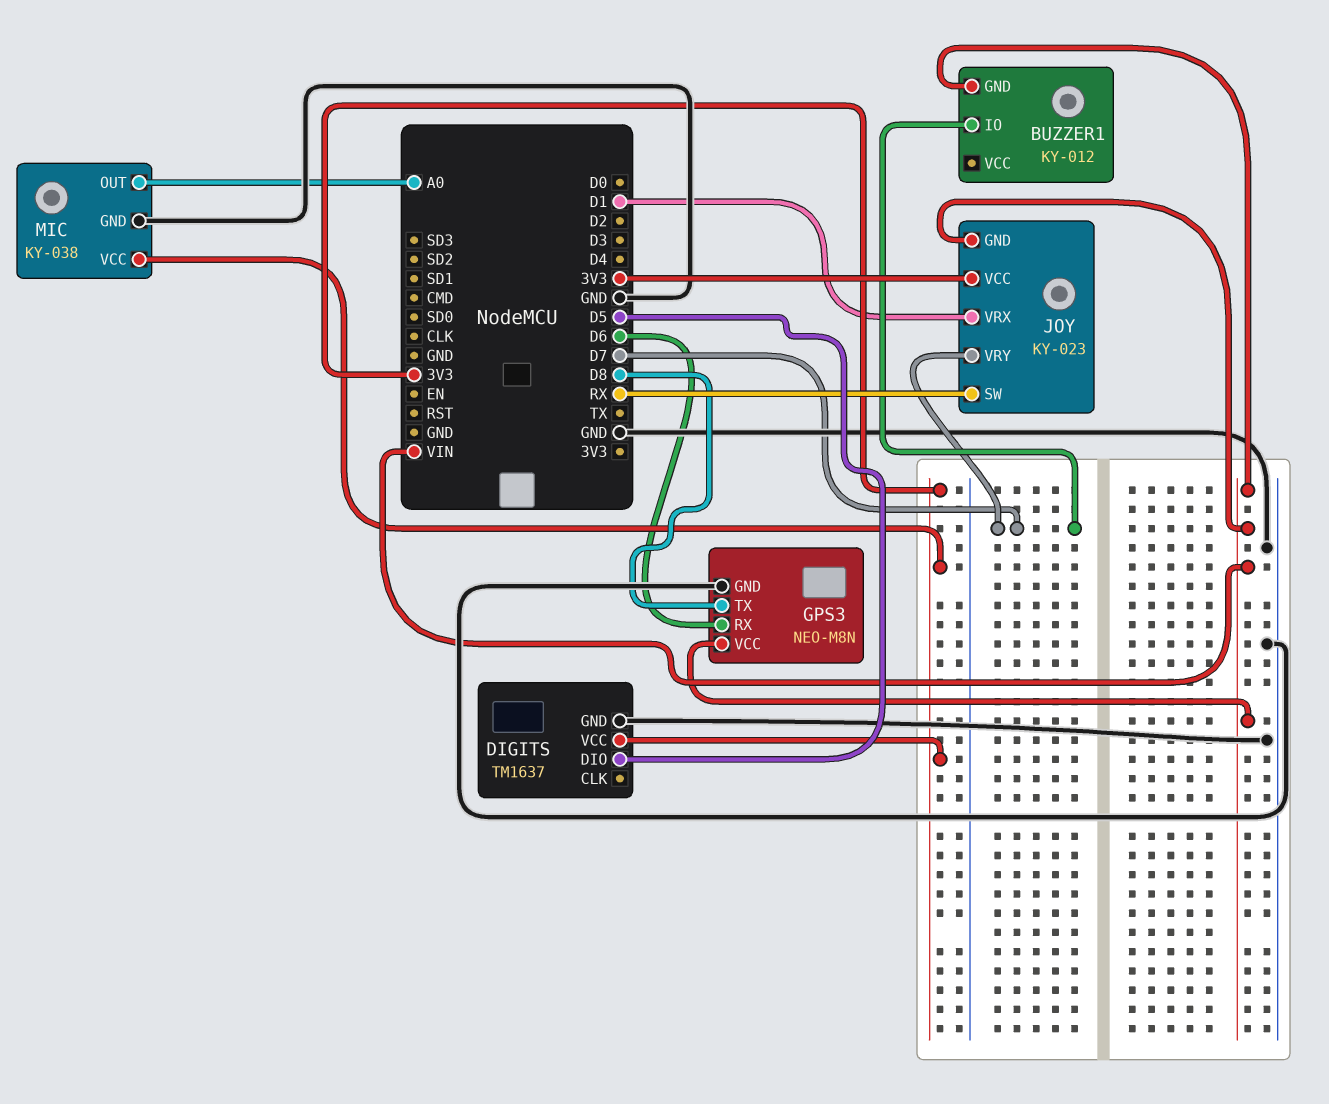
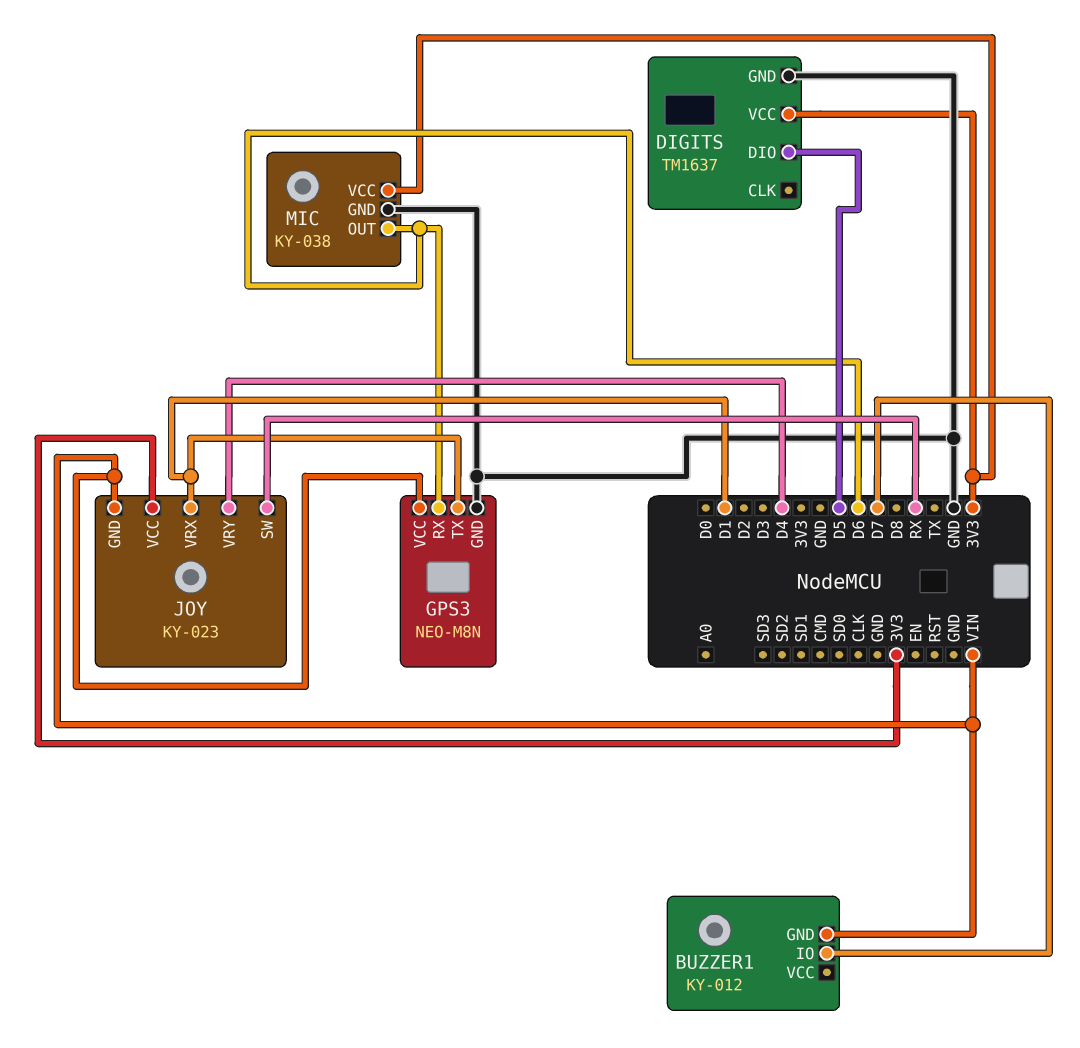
GPS3 pin TX: D8 -> D1
JOY pin VRY: D7 -> D4
MIC pin OUT: A0 -> D6

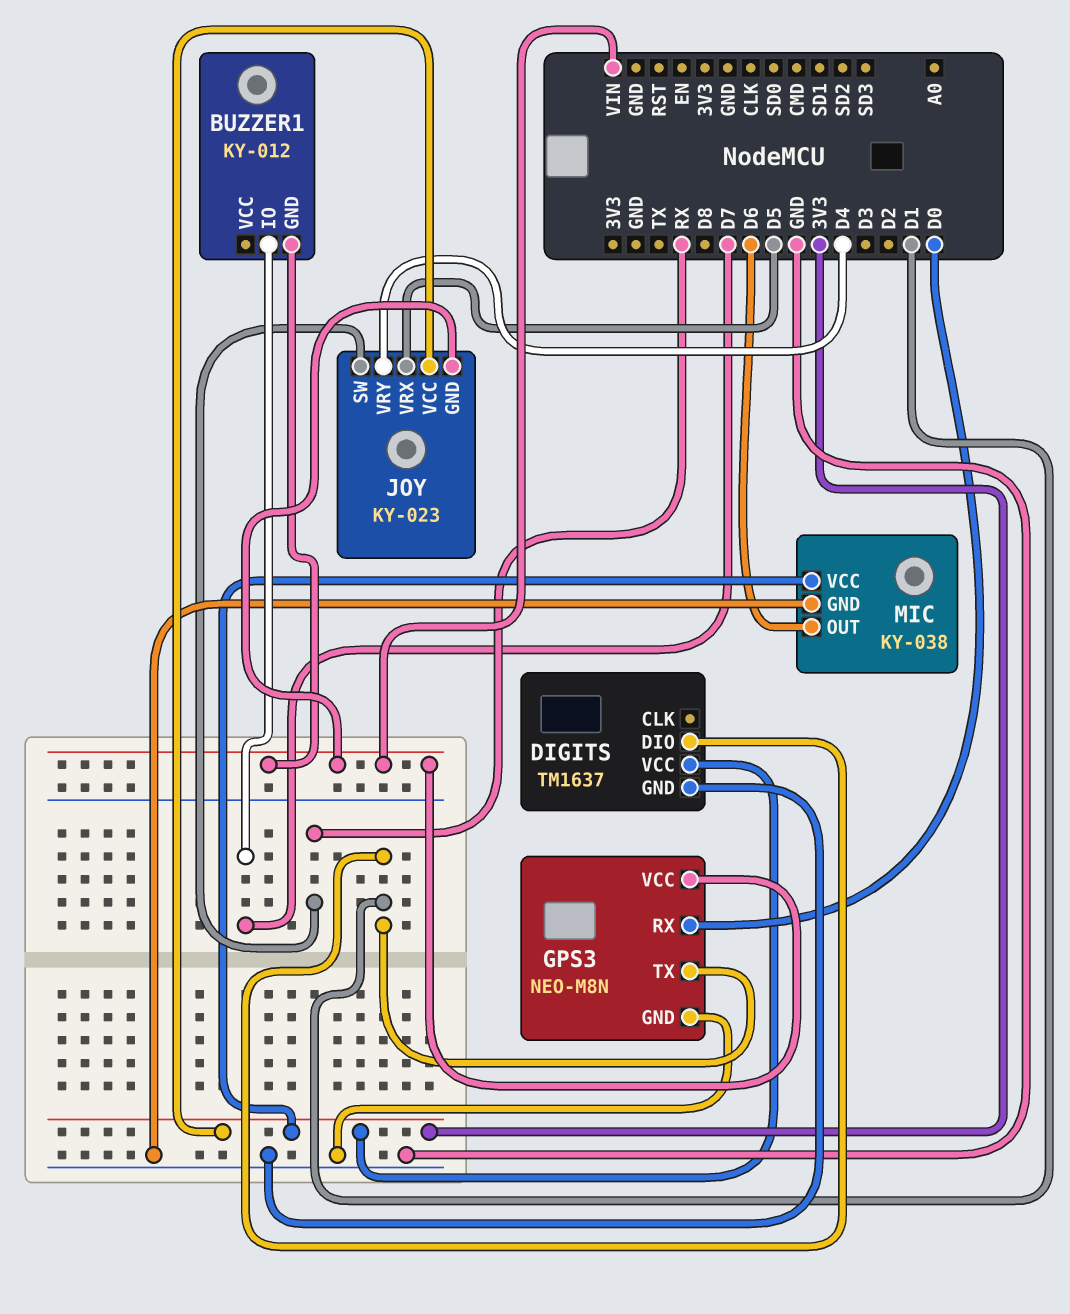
DIGITS pin DIO: D5 -> D1
GPS3 pin RX: D6 -> D0
JOY pin VRX: D1 -> D5

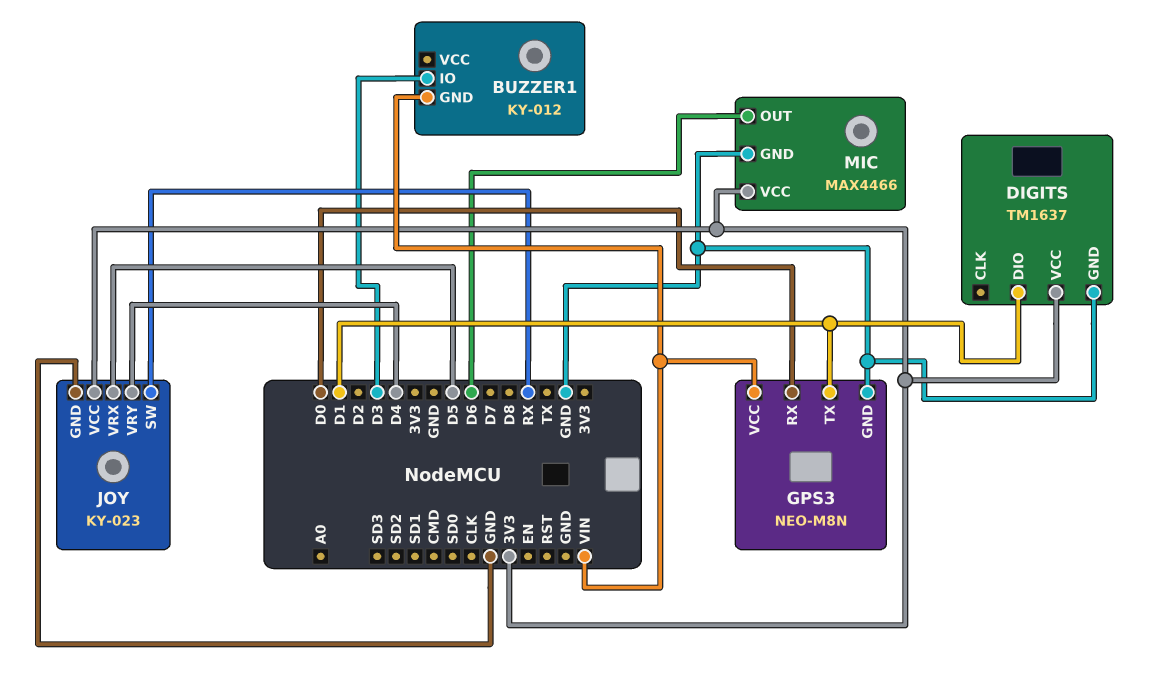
BUZZER1 pin IO: D7 -> D3
JOY pin GND: VIN -> GND
MIC: KY-038 -> MAX4466

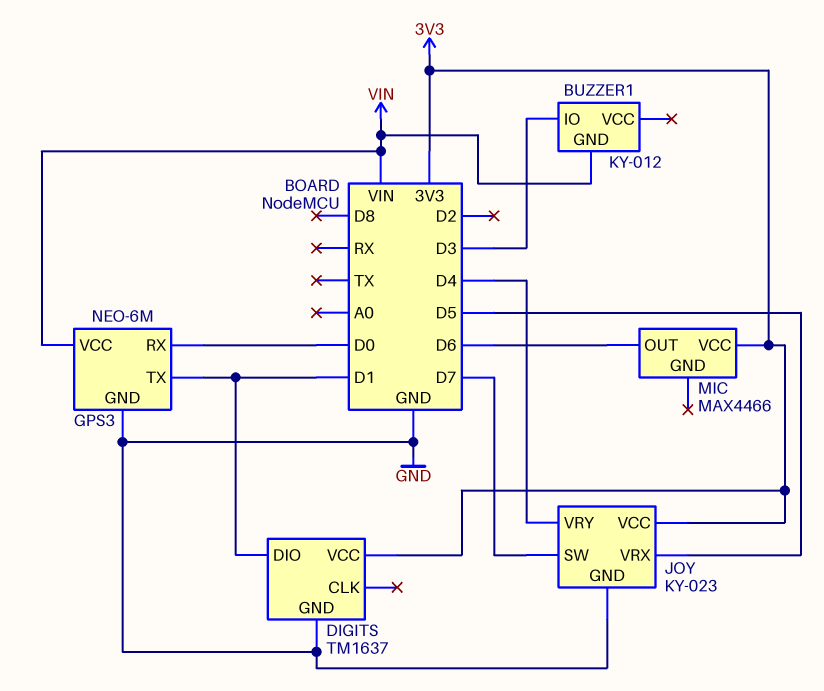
GPS3: NEO-M8N -> NEO-6M
JOY pin SW: RX -> D7
MIC pin GND: GND -> none

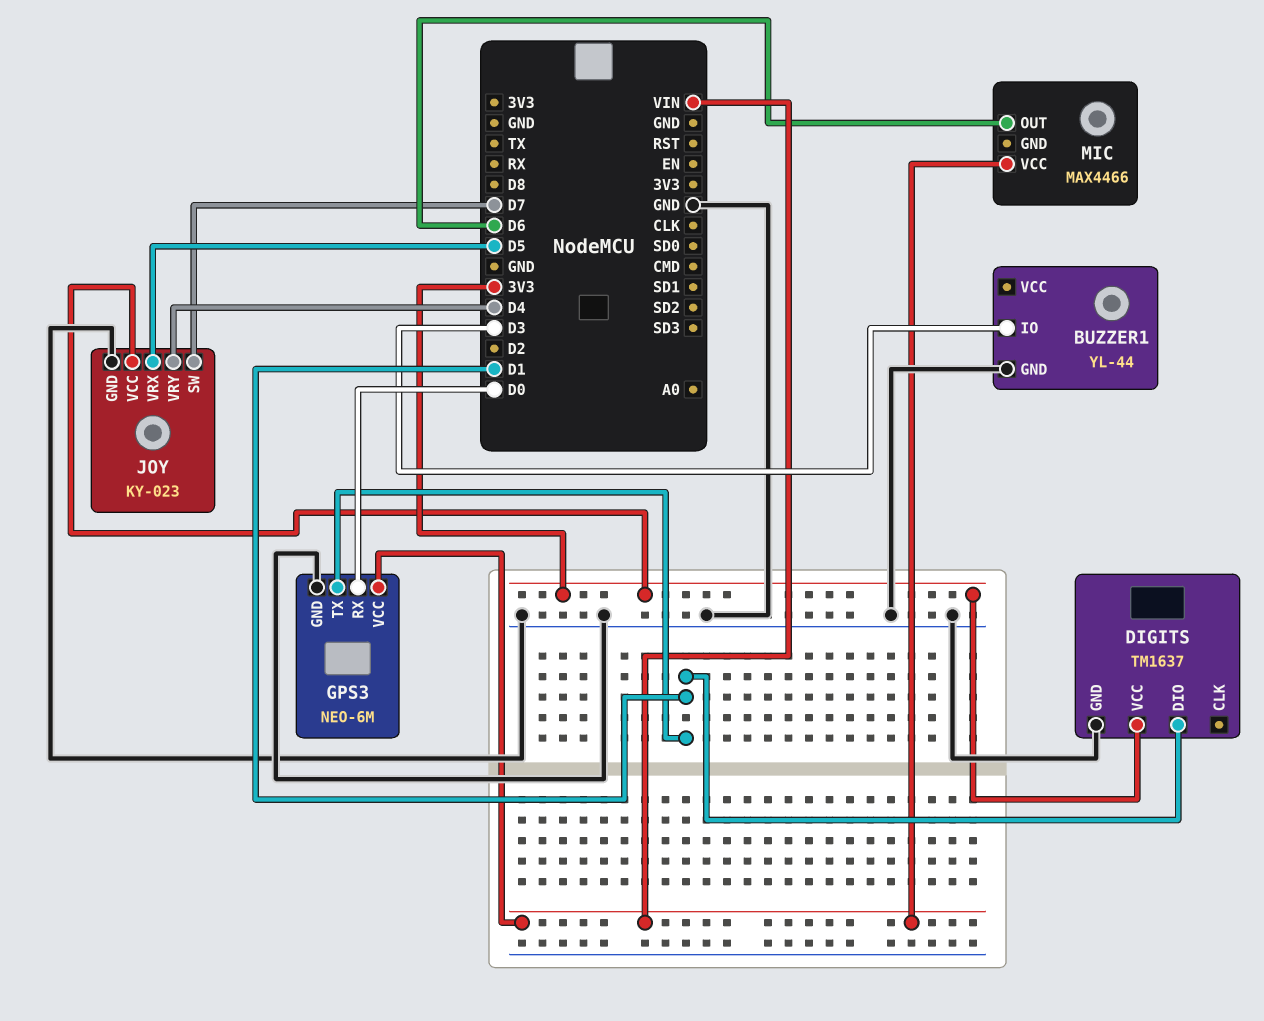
BUZZER1: KY-012 -> YL-44
BUZZER1 pin GND: VIN -> GND
MIC pin VCC: 3V3 -> VIN

